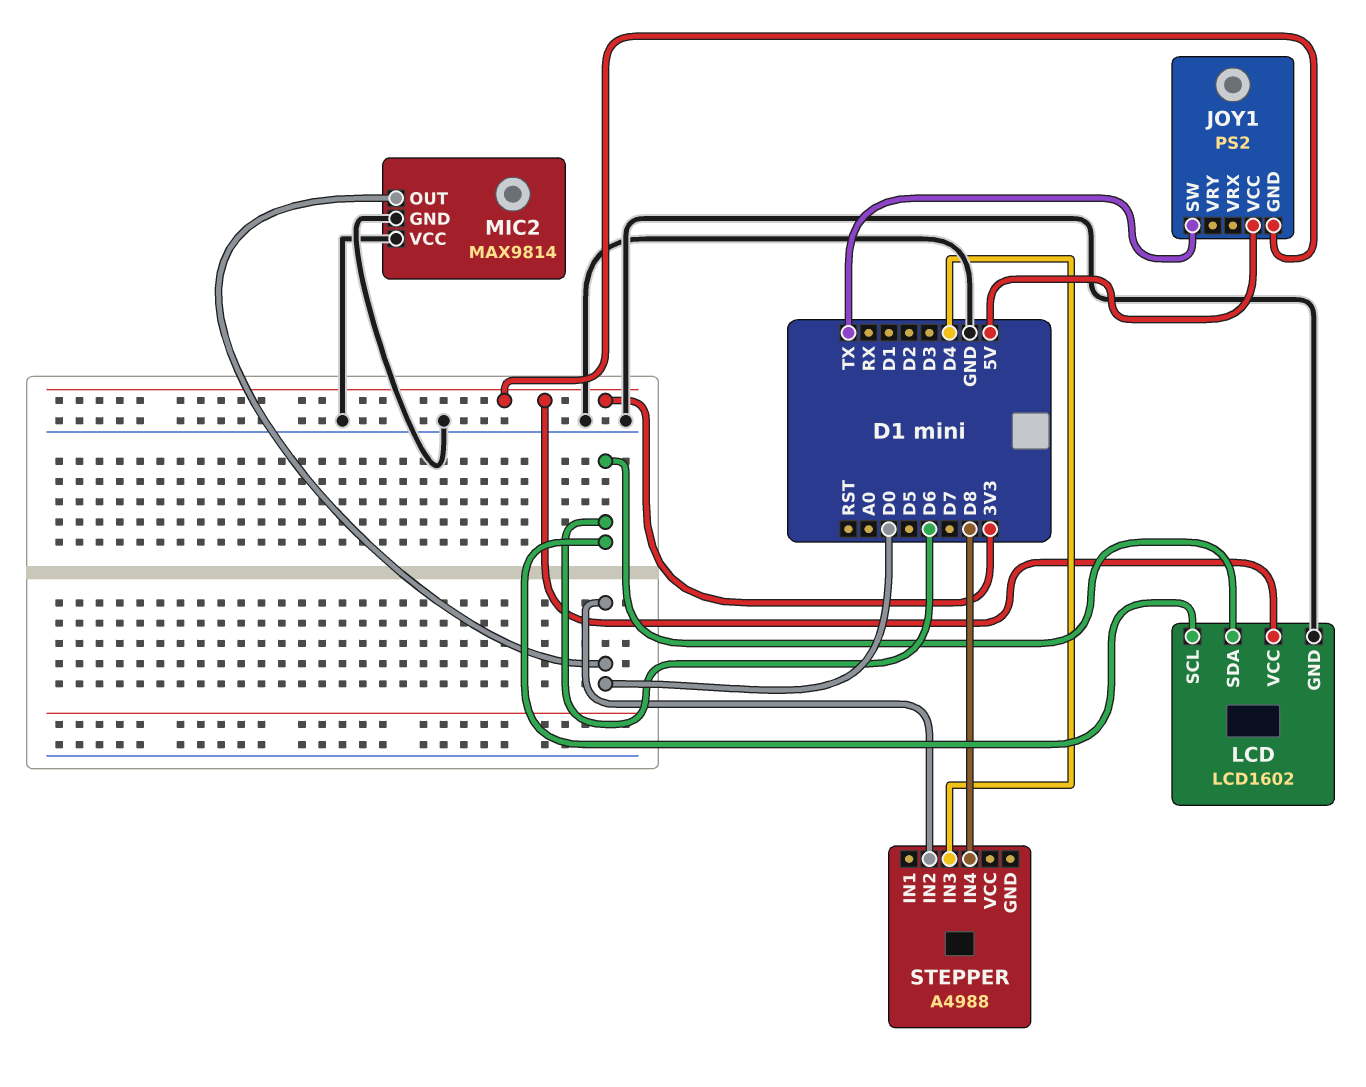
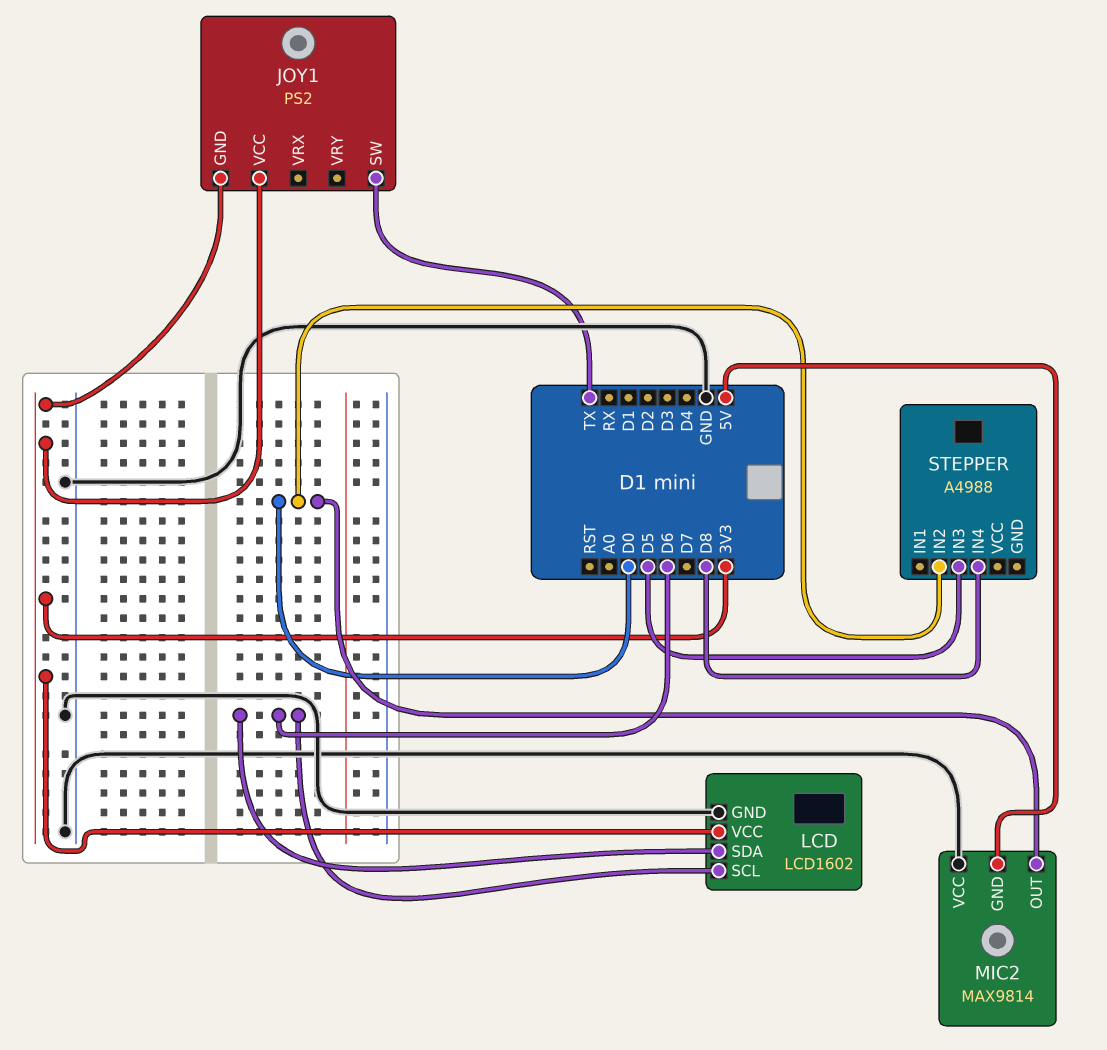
JOY1 pin VCC: 5V -> 3V3
MIC2 pin GND: GND -> 5V
STEPPER pin IN3: D4 -> D5

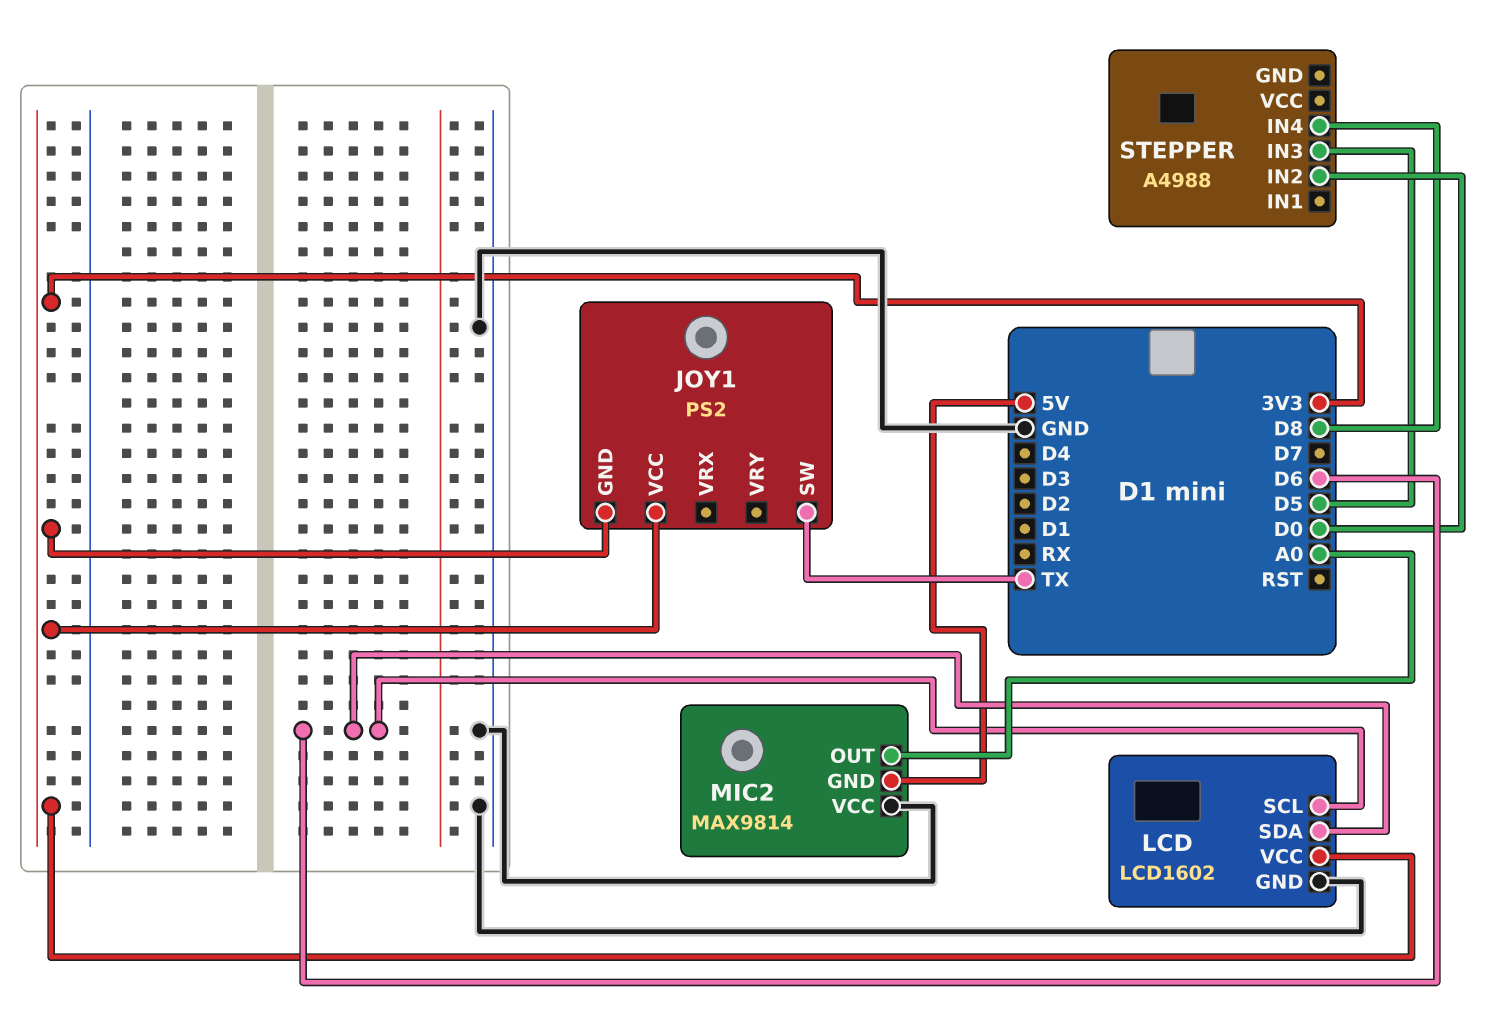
MIC2 pin OUT: D0 -> A0

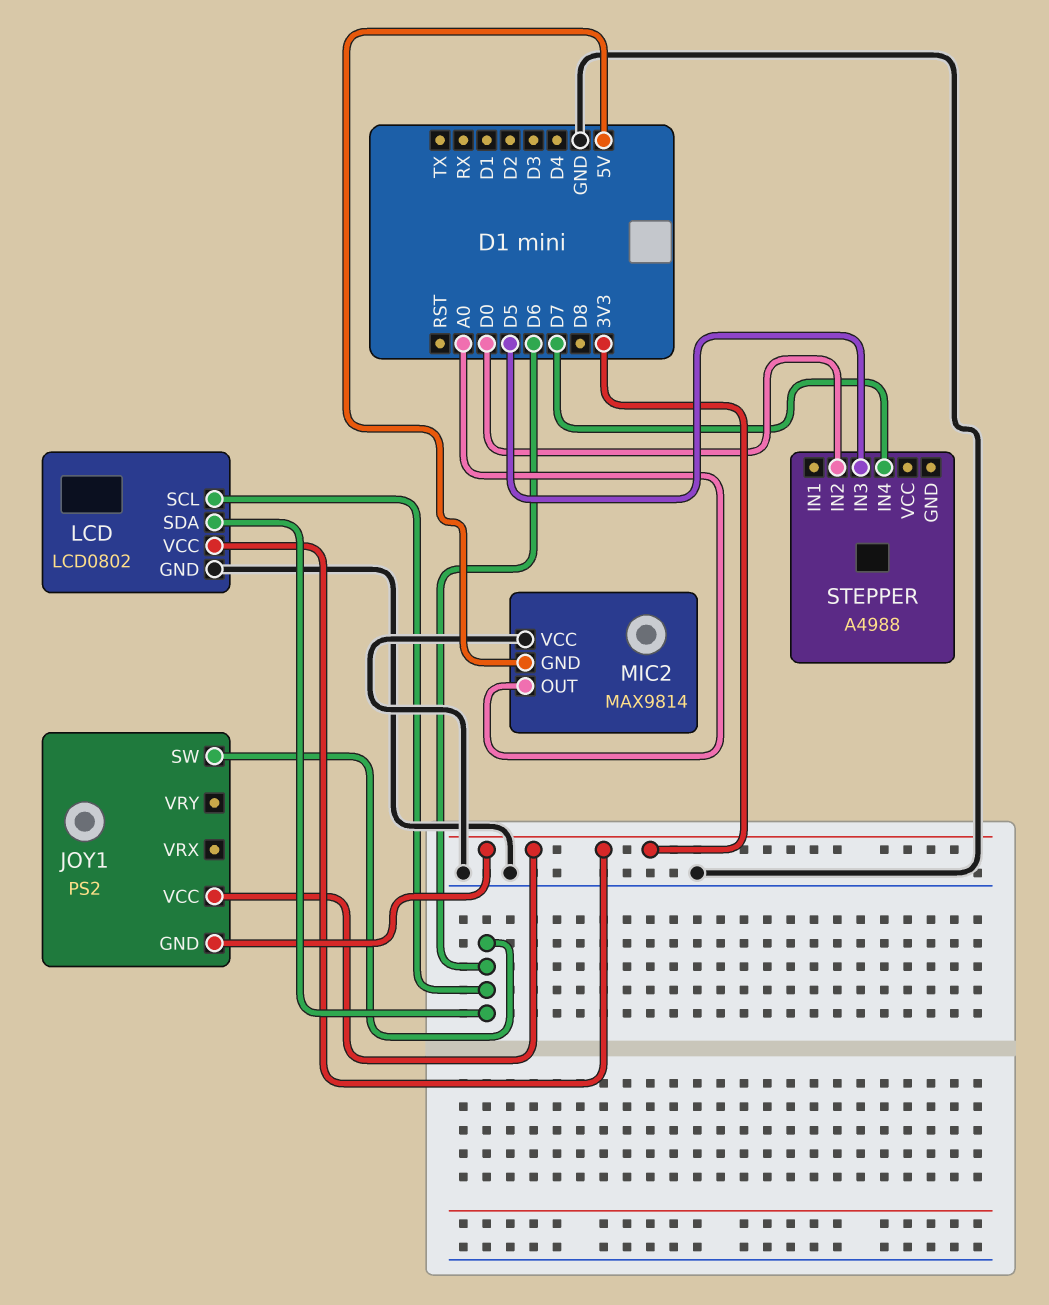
JOY1 pin SW: TX -> D6
LCD: LCD1602 -> LCD0802
STEPPER pin IN4: D8 -> D7

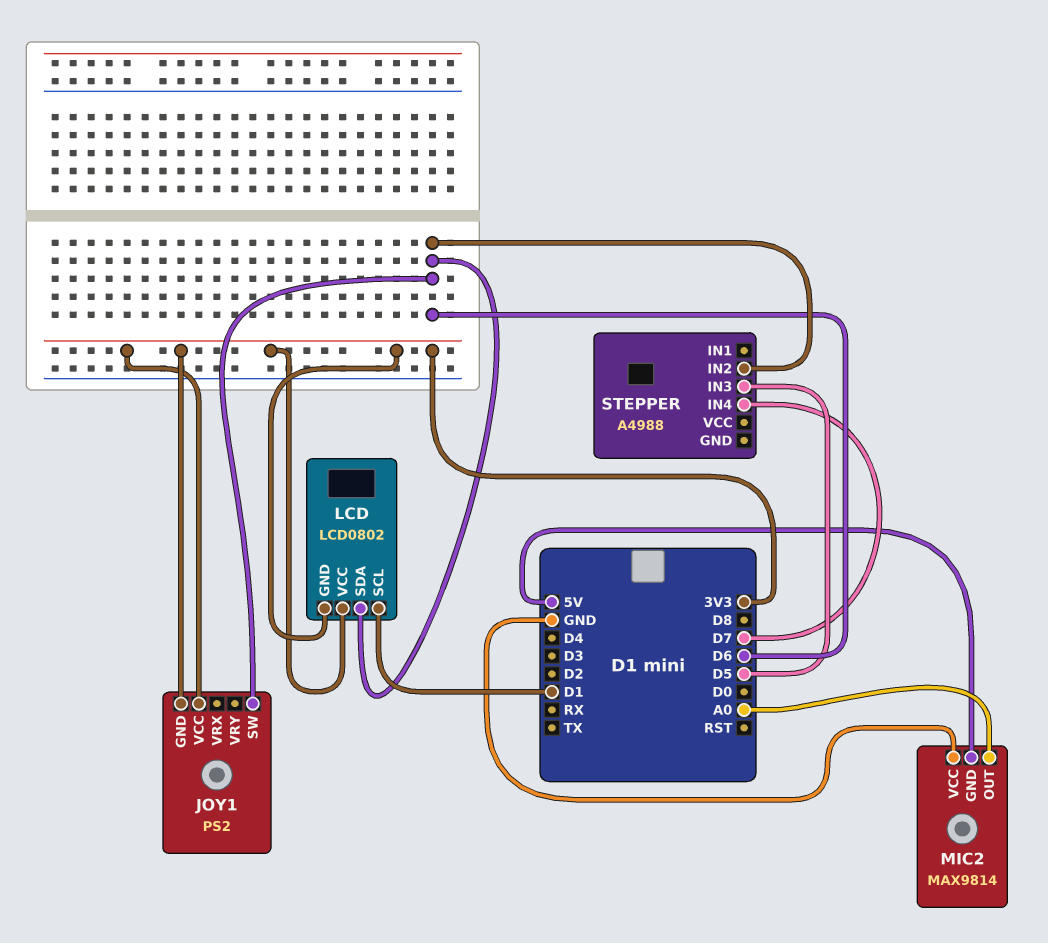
LCD pin GND: GND -> 3V3
LCD pin SCL: D6 -> D1
STEPPER pin IN2: D0 -> D6

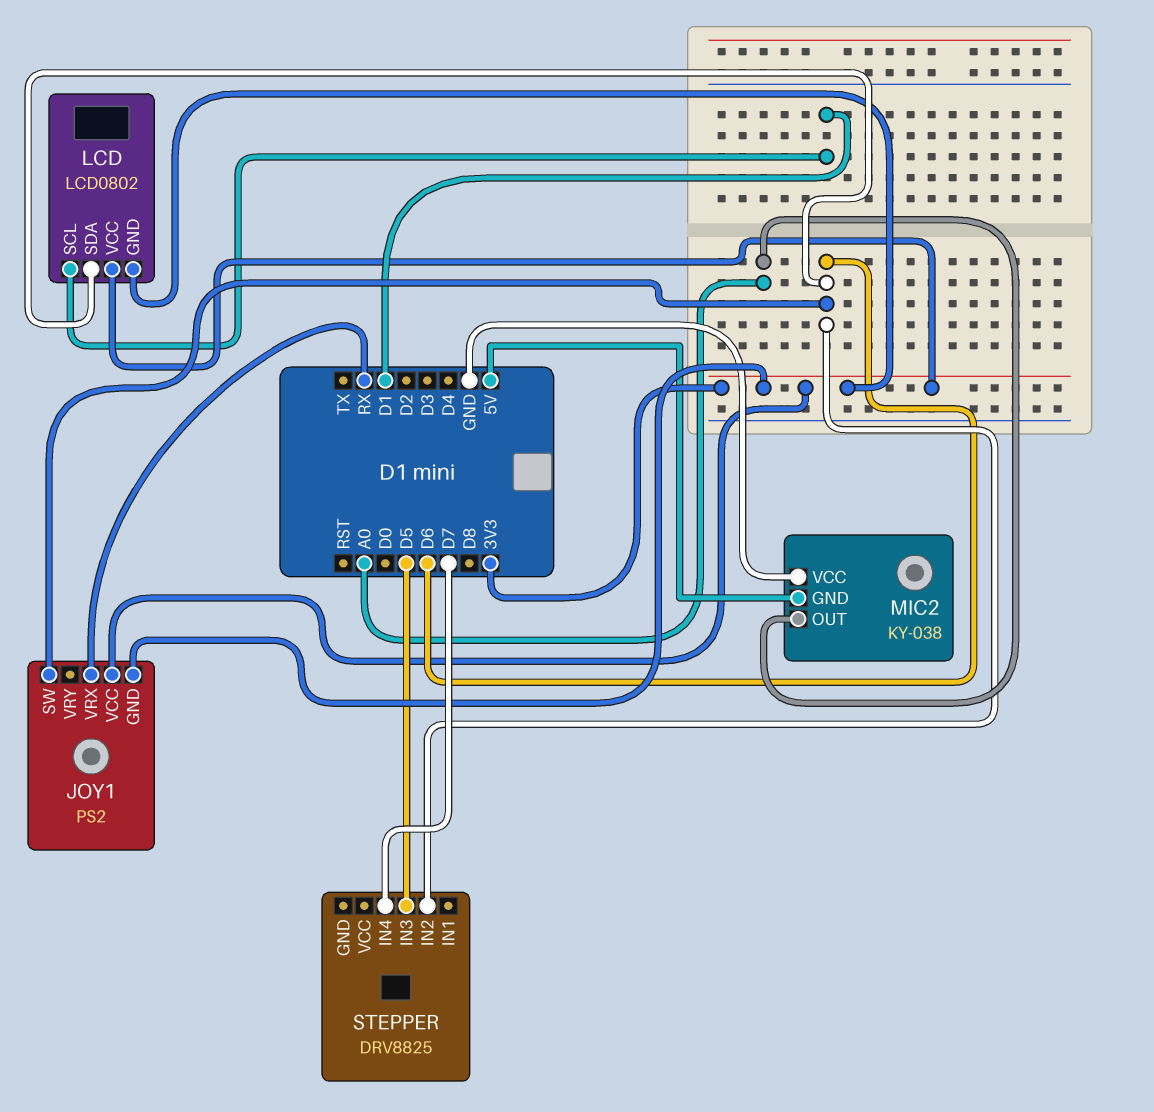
JOY1 pin VRX: none -> RX
MIC2: MAX9814 -> KY-038
STEPPER: A4988 -> DRV8825

